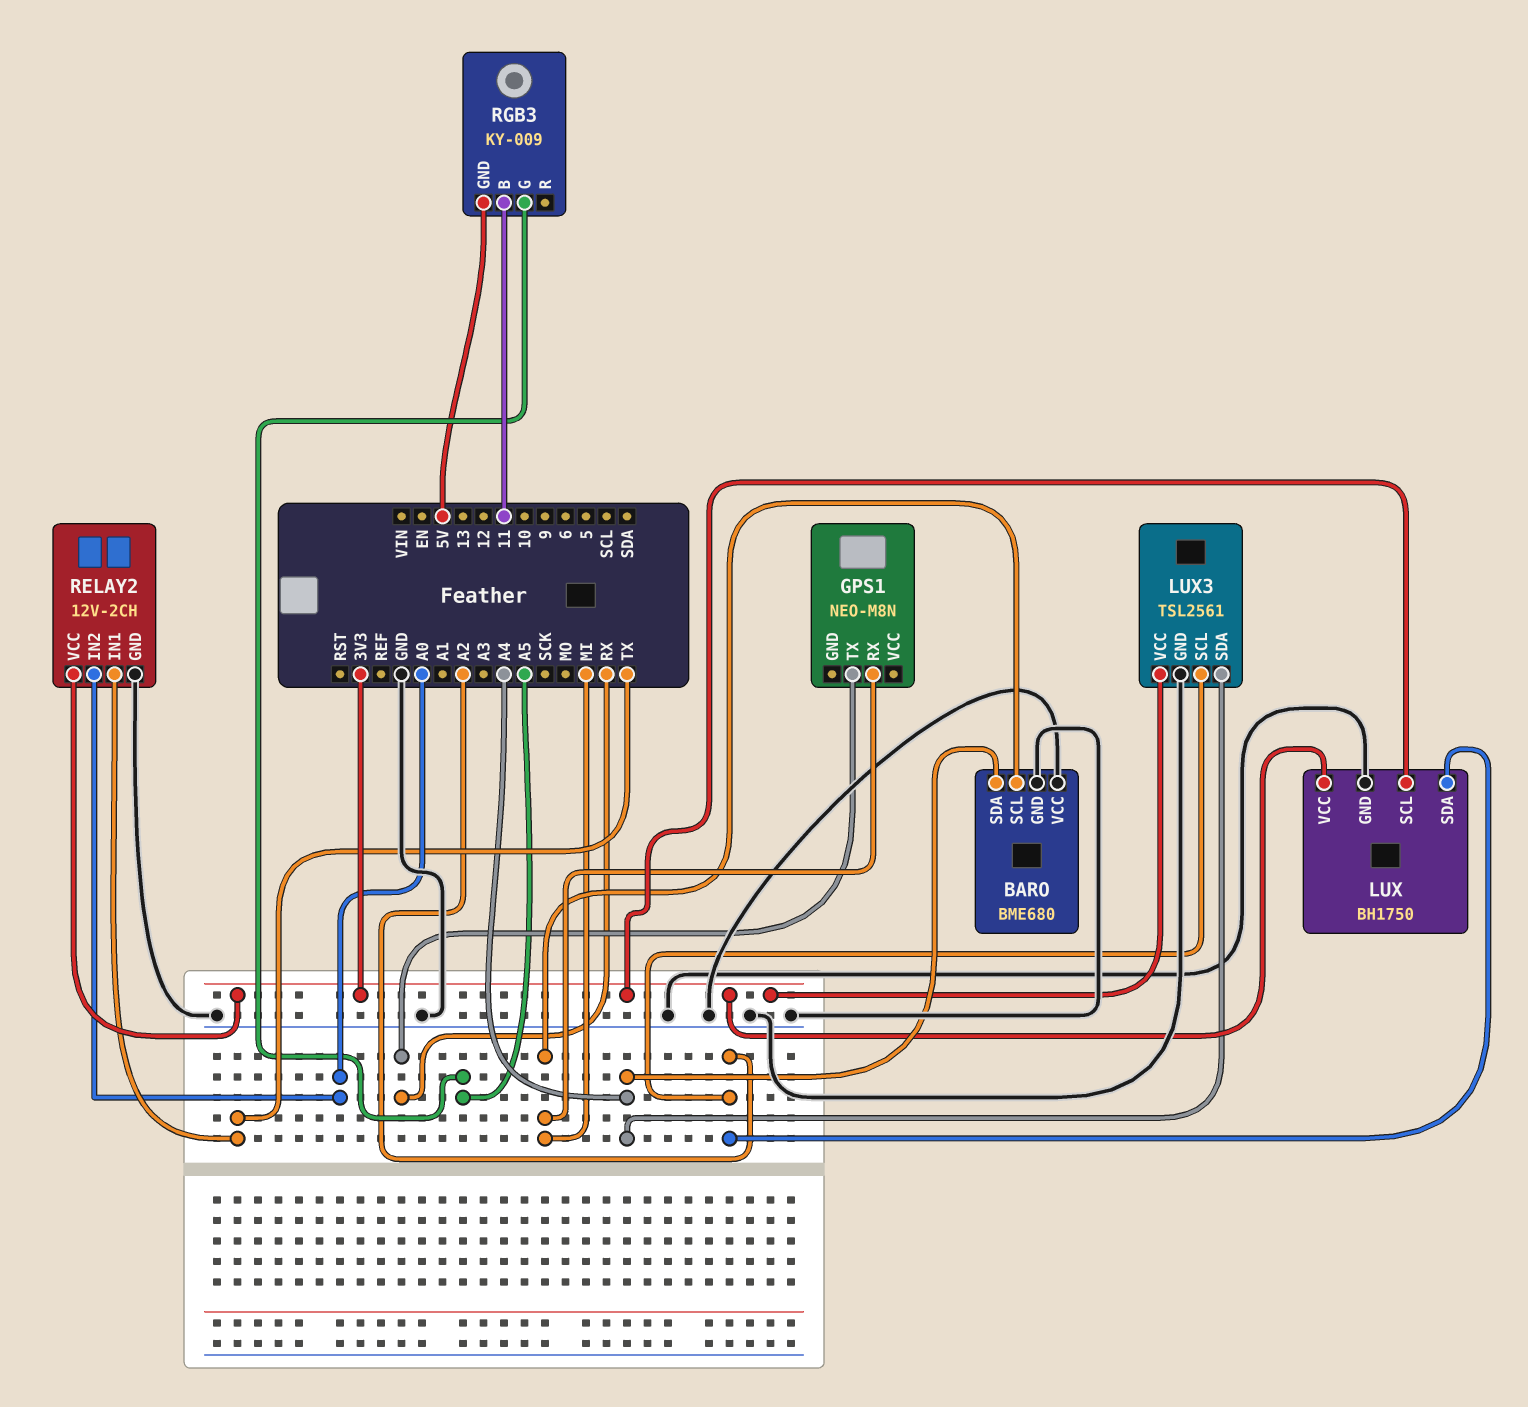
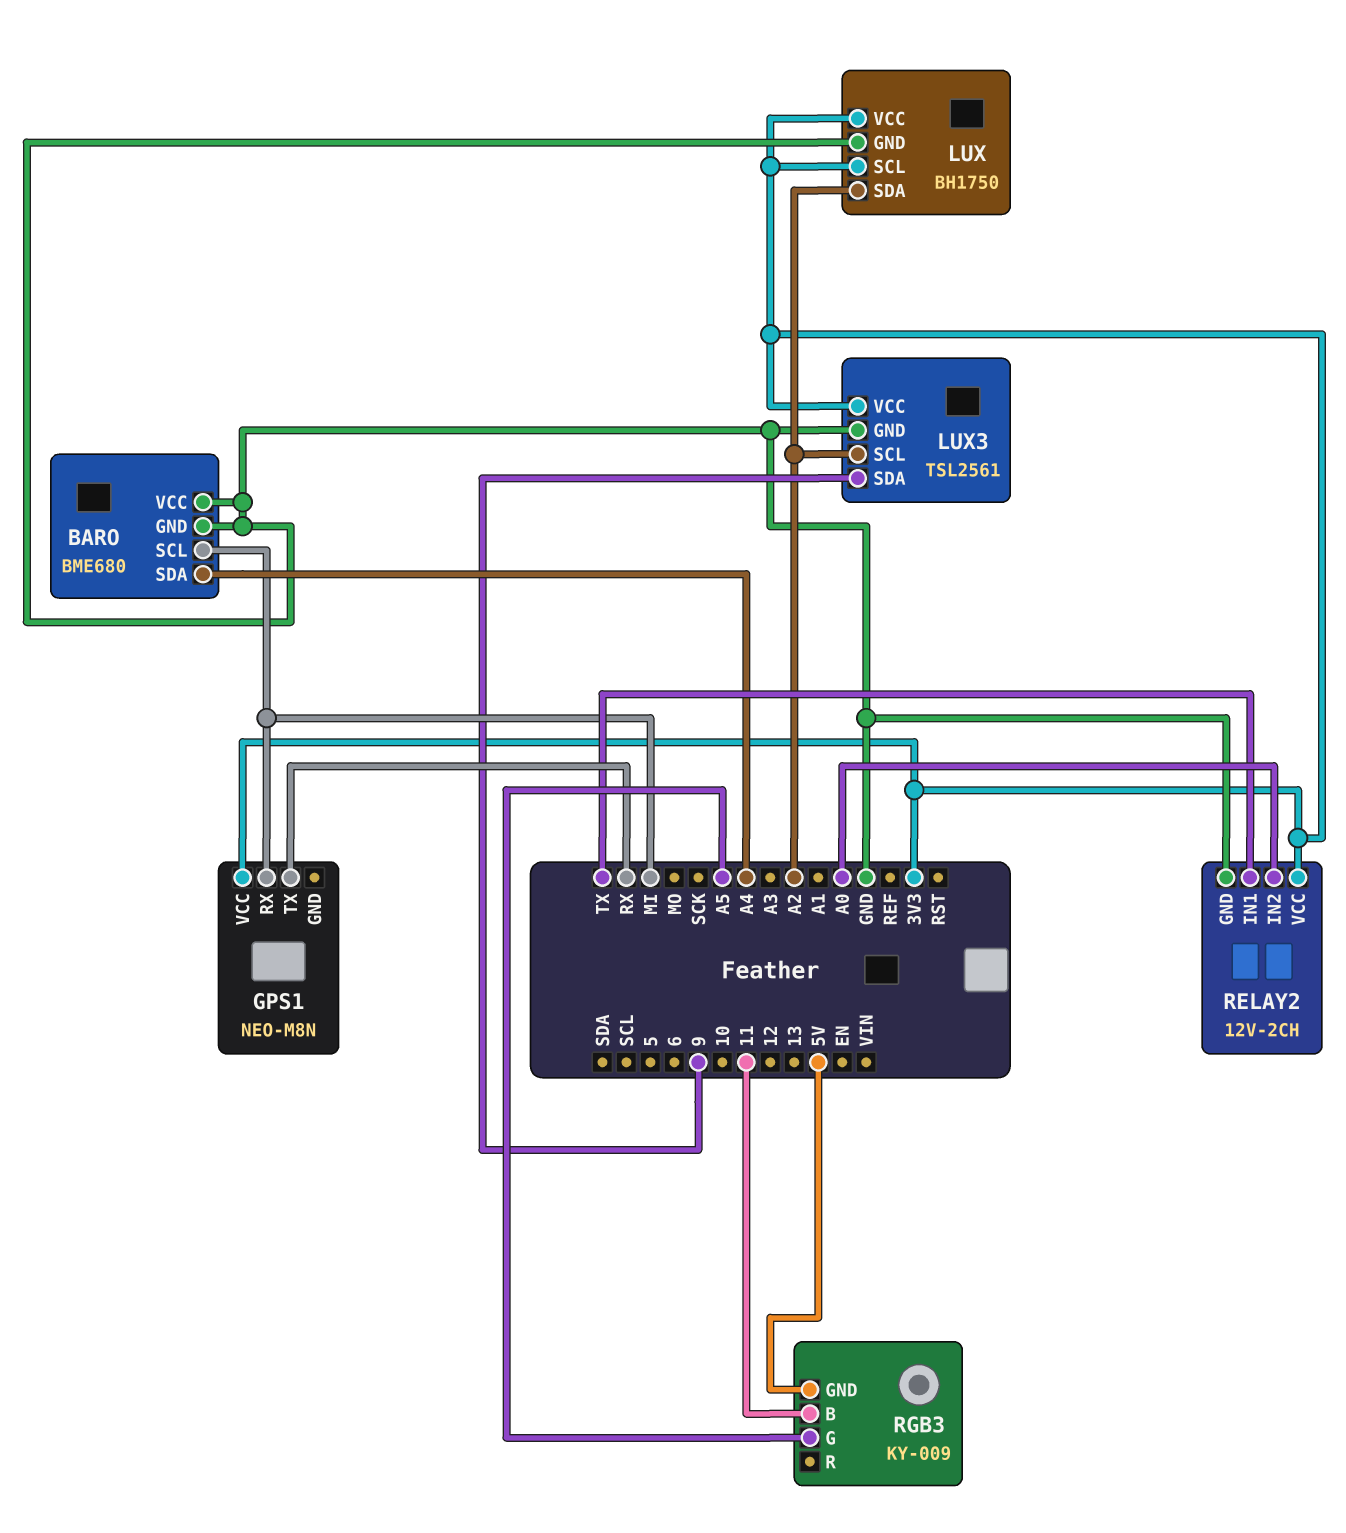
GPS1 pin VCC: none -> 3V3
LUX3 pin SDA: A4 -> 9

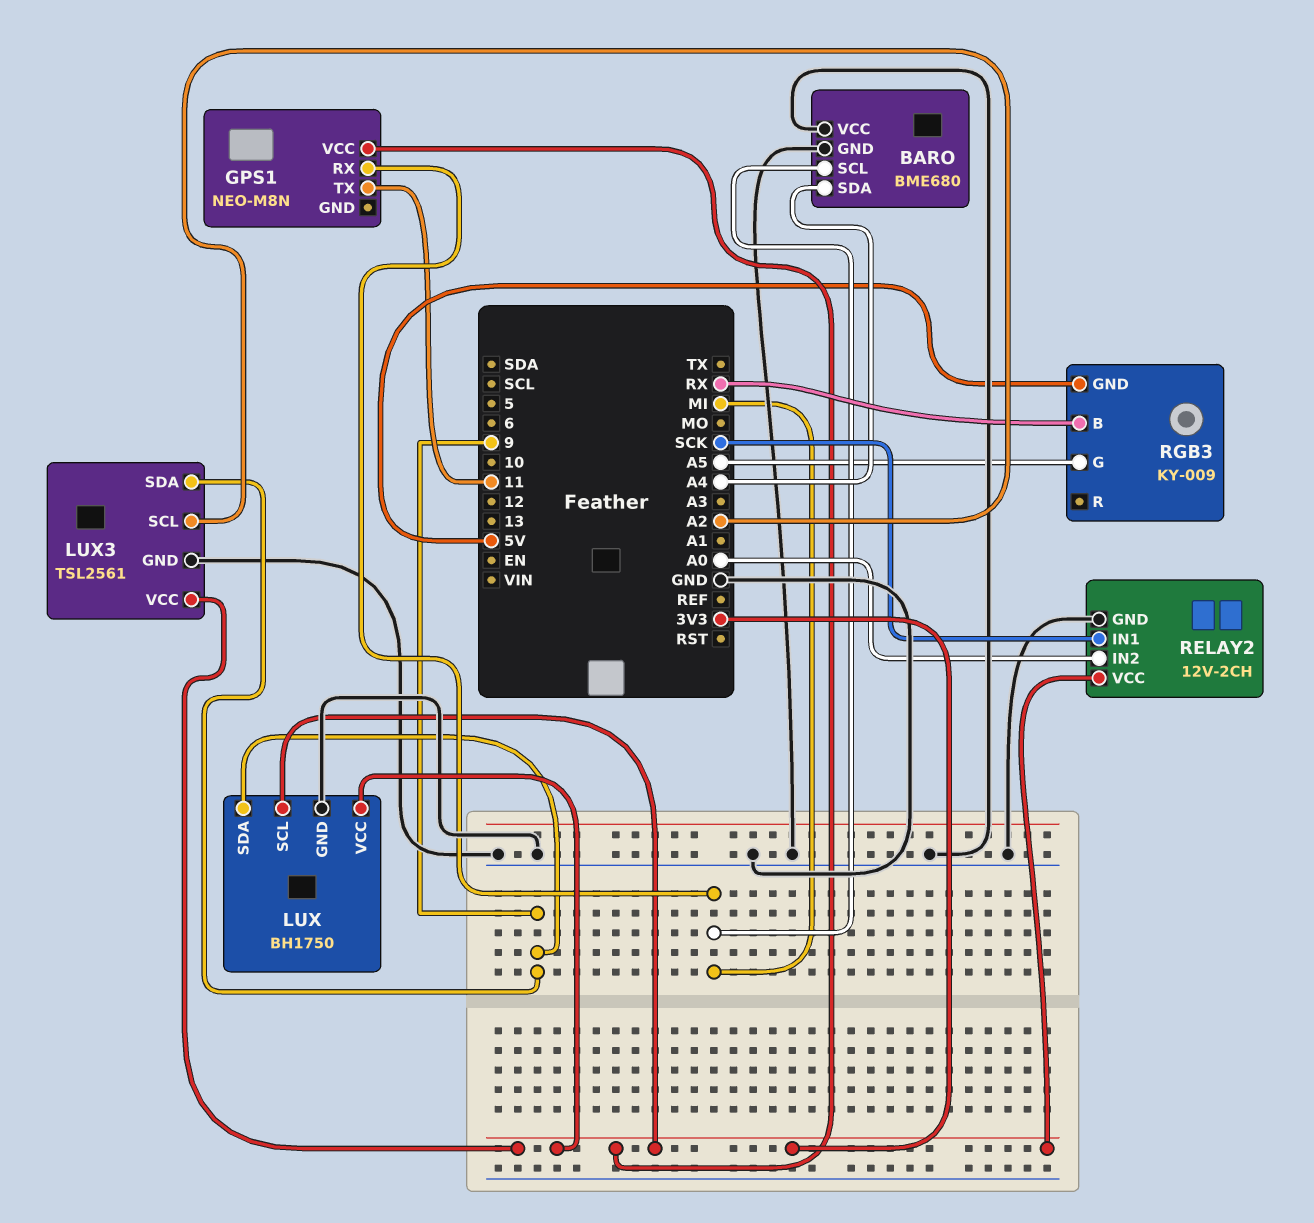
GPS1 pin TX: RX -> 11
LUX pin SDA: A2 -> 9
RELAY2 pin IN1: TX -> SCK
RGB3 pin B: 11 -> RX

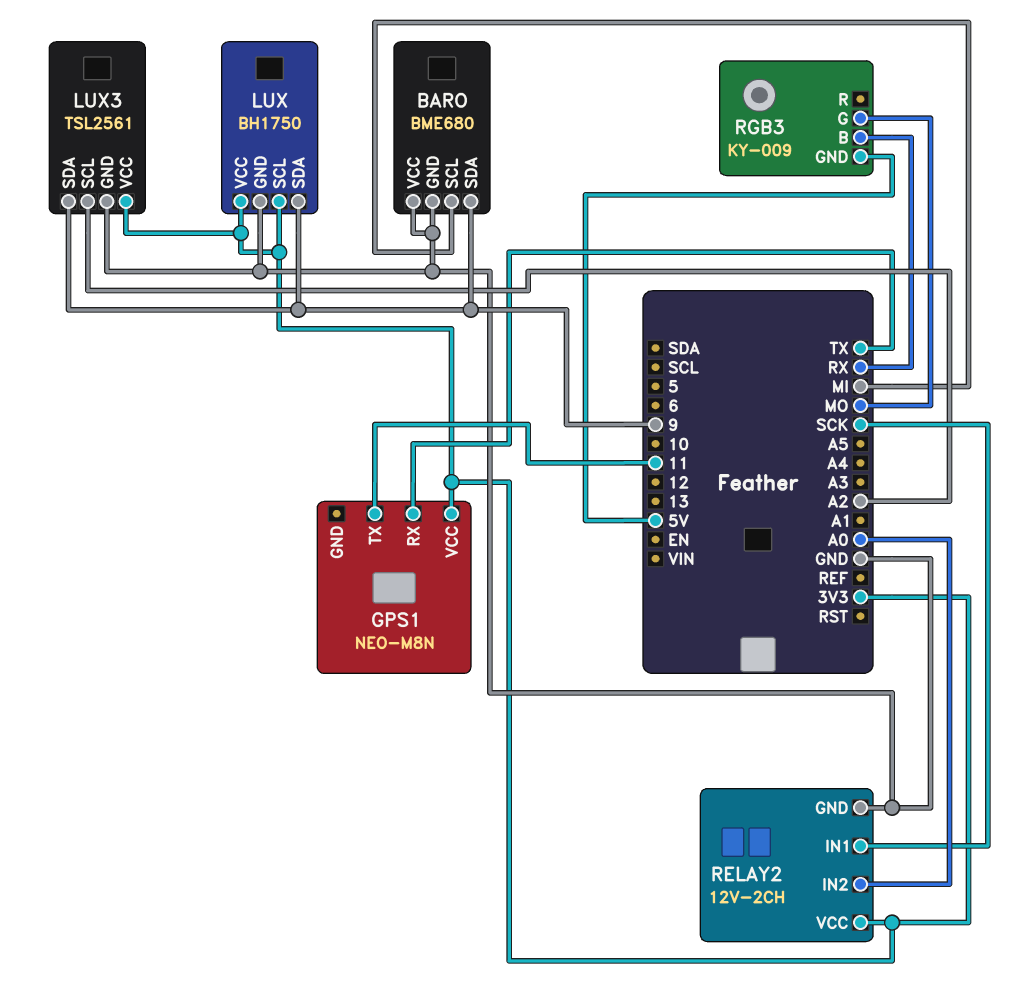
BARO pin SDA: A4 -> 9
GPS1 pin RX: MI -> TX
RGB3 pin G: A5 -> MO

